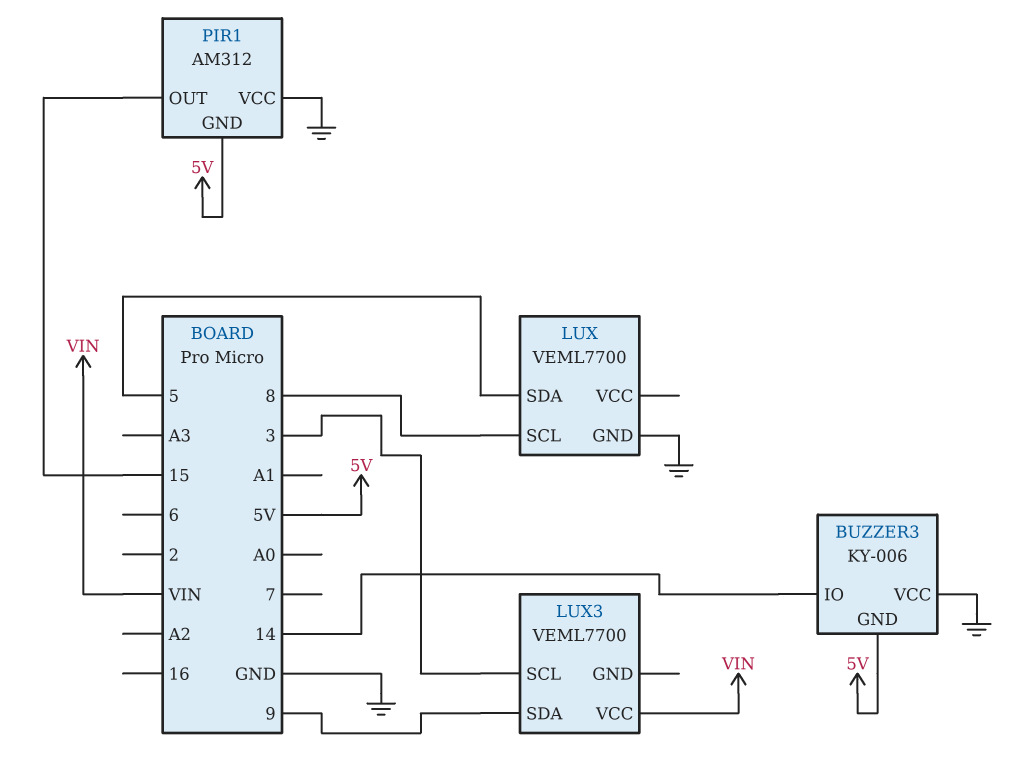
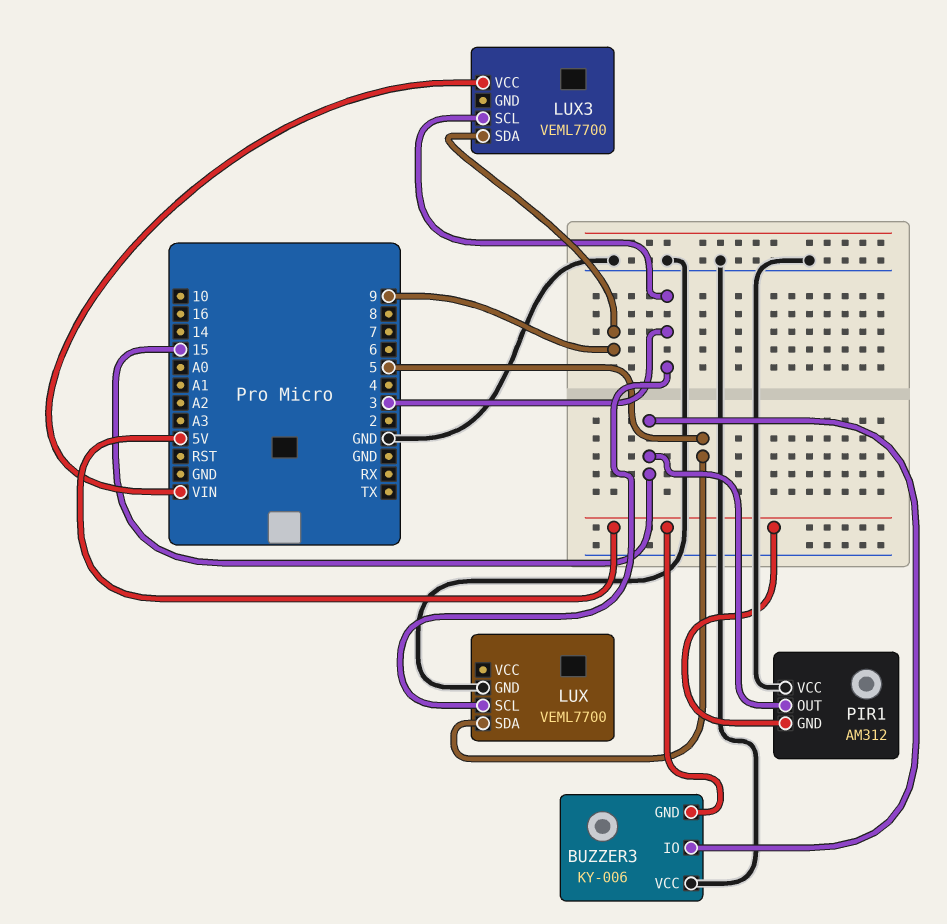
BUZZER3 pin IO: 14 -> 15
LUX pin SCL: 8 -> 3

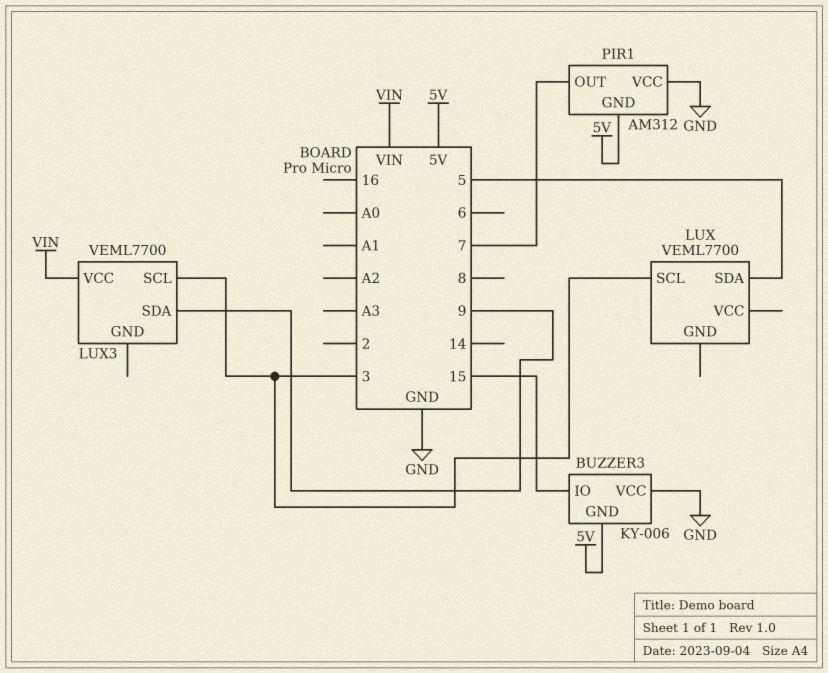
LUX pin GND: GND -> none
PIR1 pin OUT: 15 -> 7

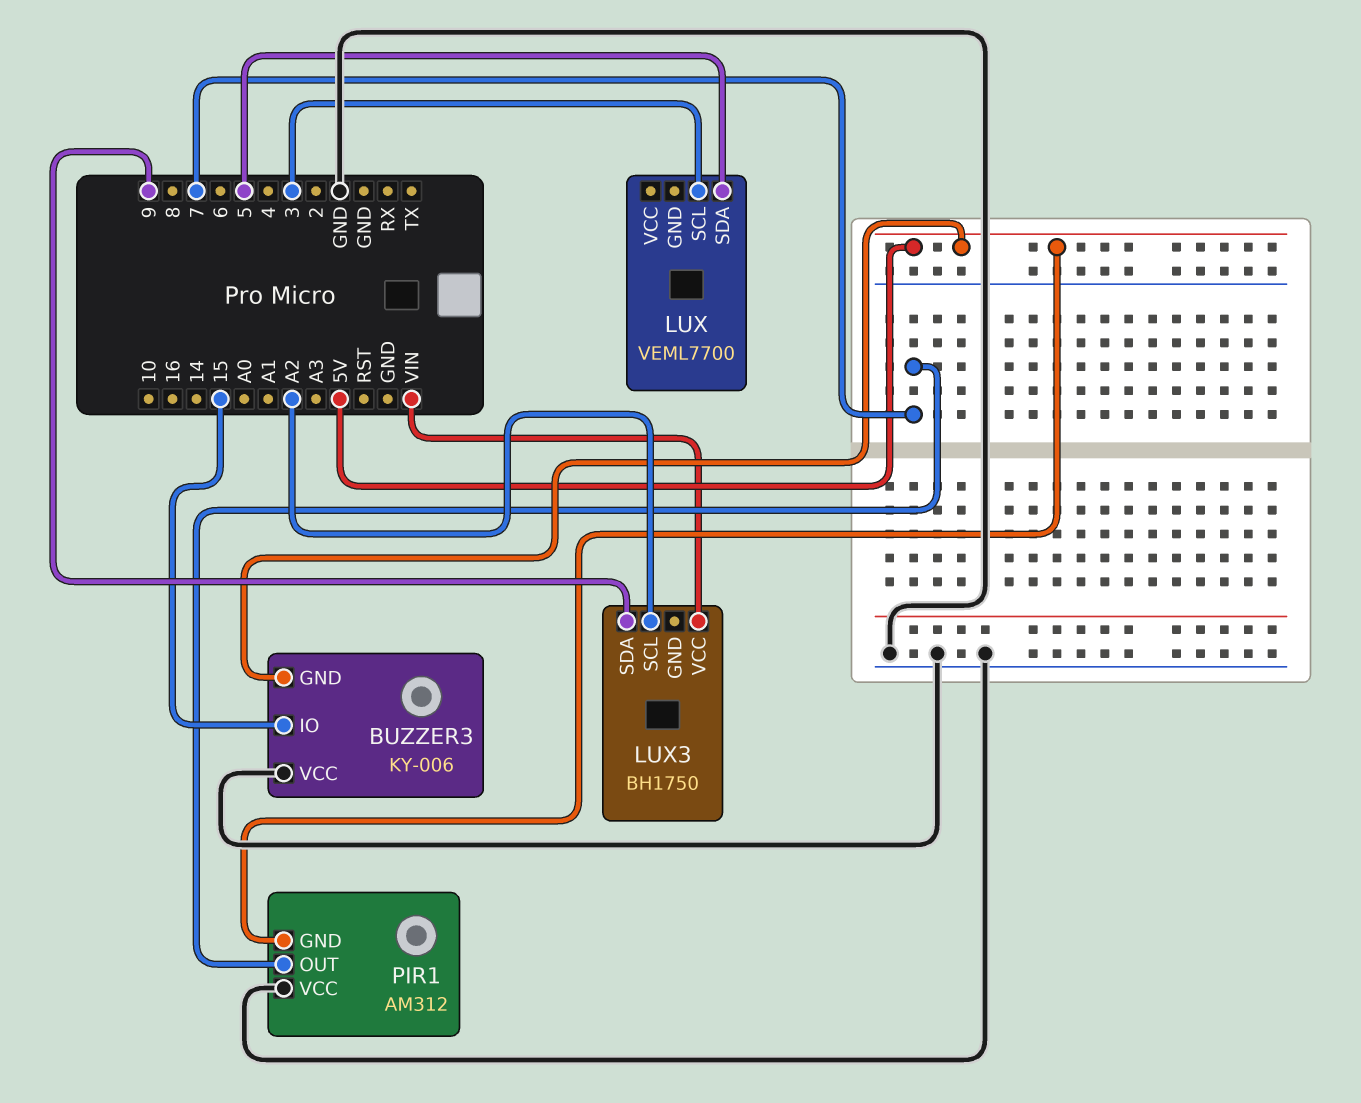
LUX3: VEML7700 -> BH1750
LUX3 pin SCL: 3 -> A2

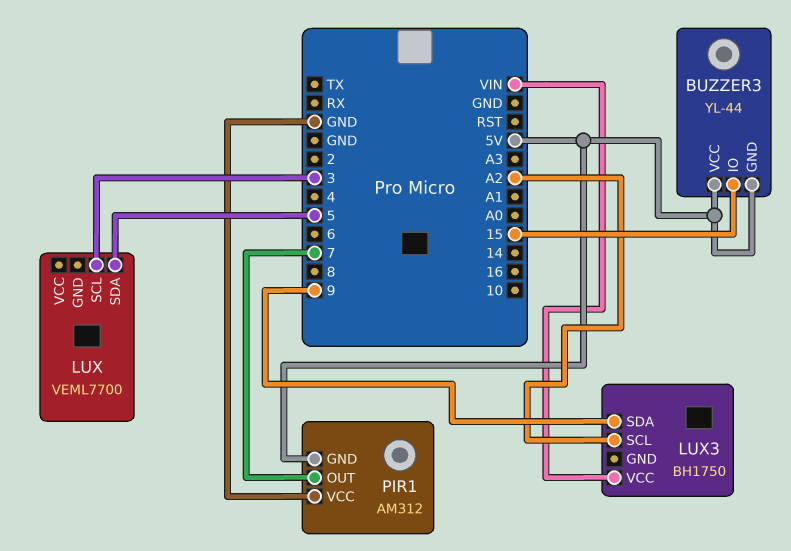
BUZZER3: KY-006 -> YL-44
BUZZER3 pin VCC: GND -> 5V

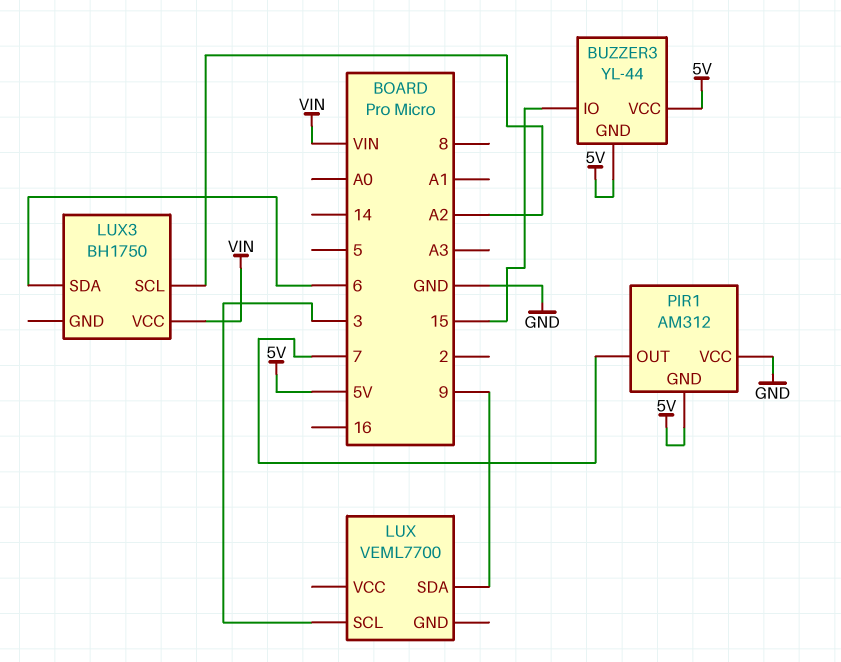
LUX pin SDA: 5 -> 9
LUX3 pin SDA: 9 -> 6

